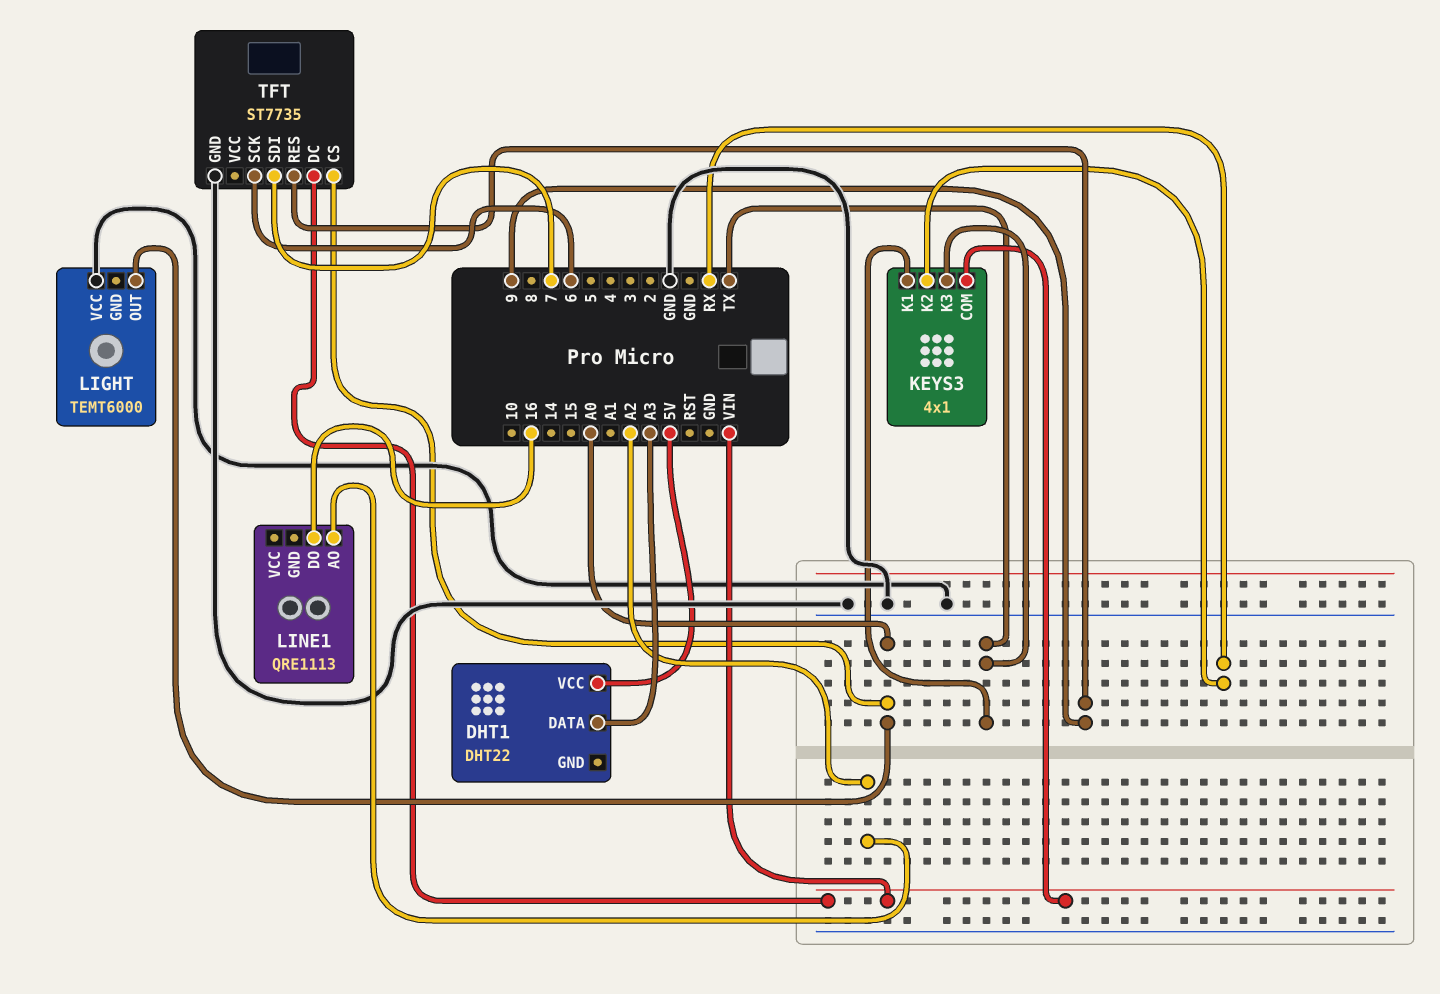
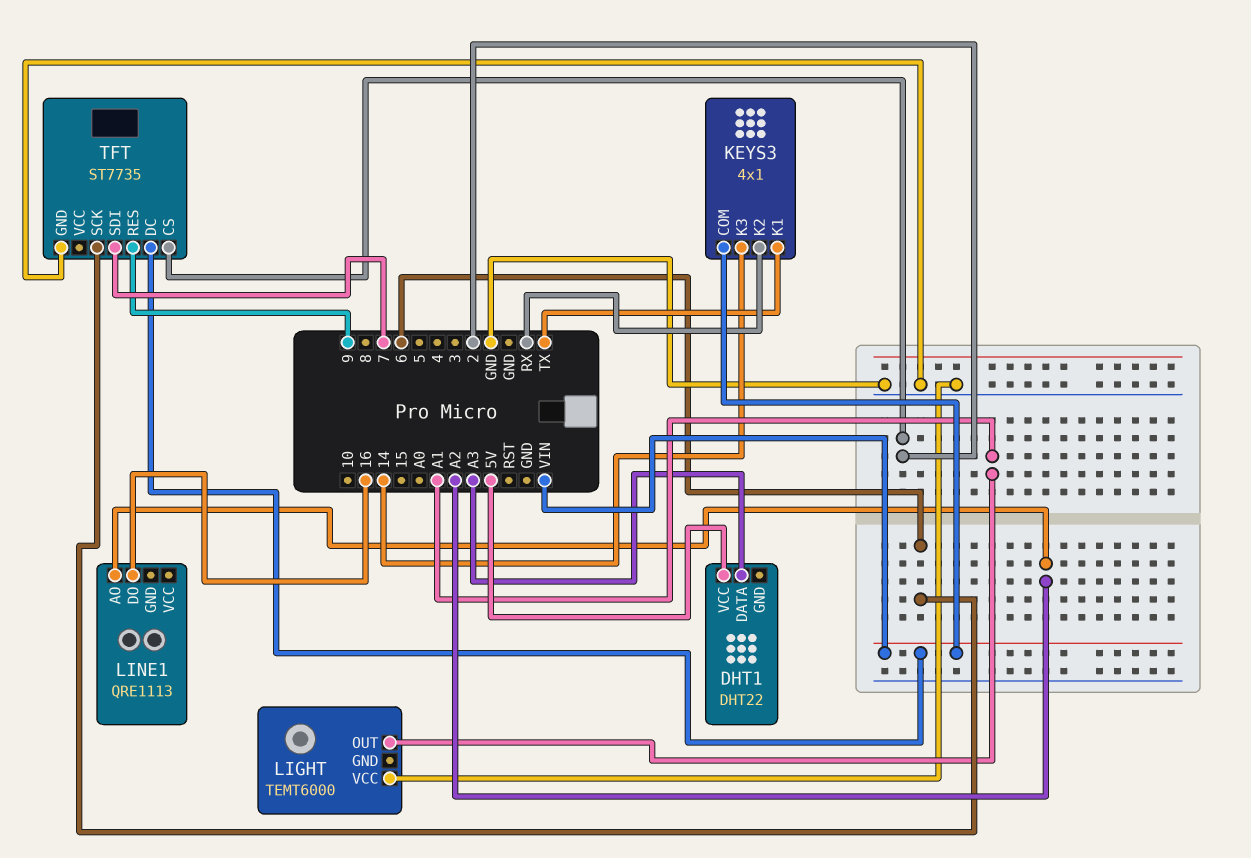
KEYS3 pin K3: TX -> 14
LIGHT pin OUT: A0 -> A1
TFT pin CS: A0 -> 2

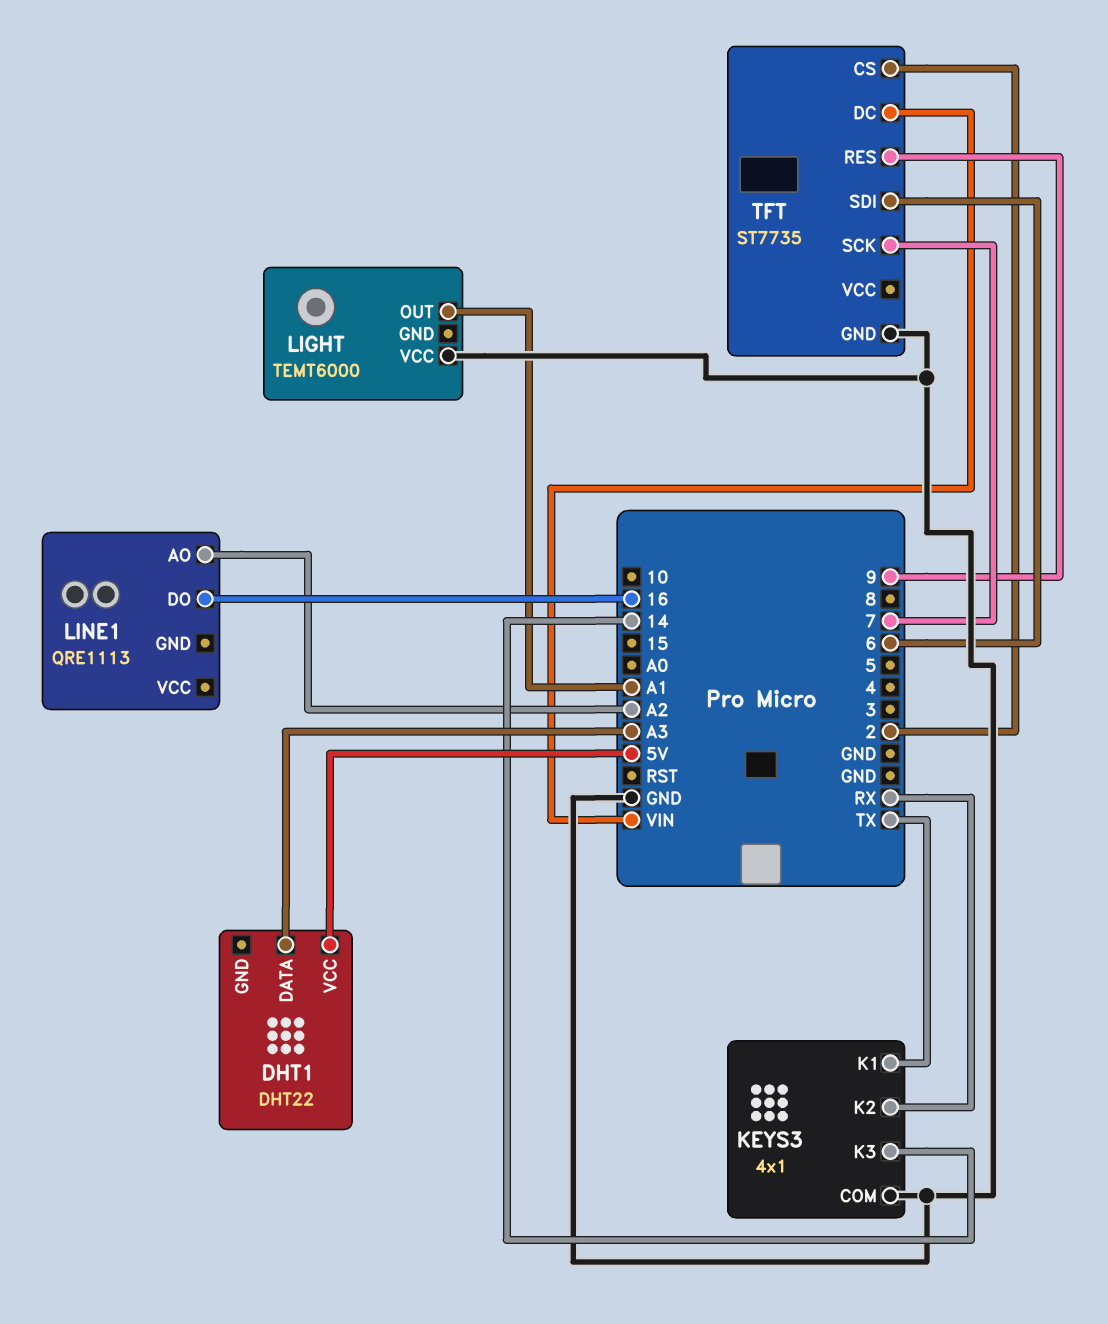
KEYS3 pin COM: VIN -> GND
TFT pin SCK: 6 -> 7
TFT pin SDI: 7 -> 6

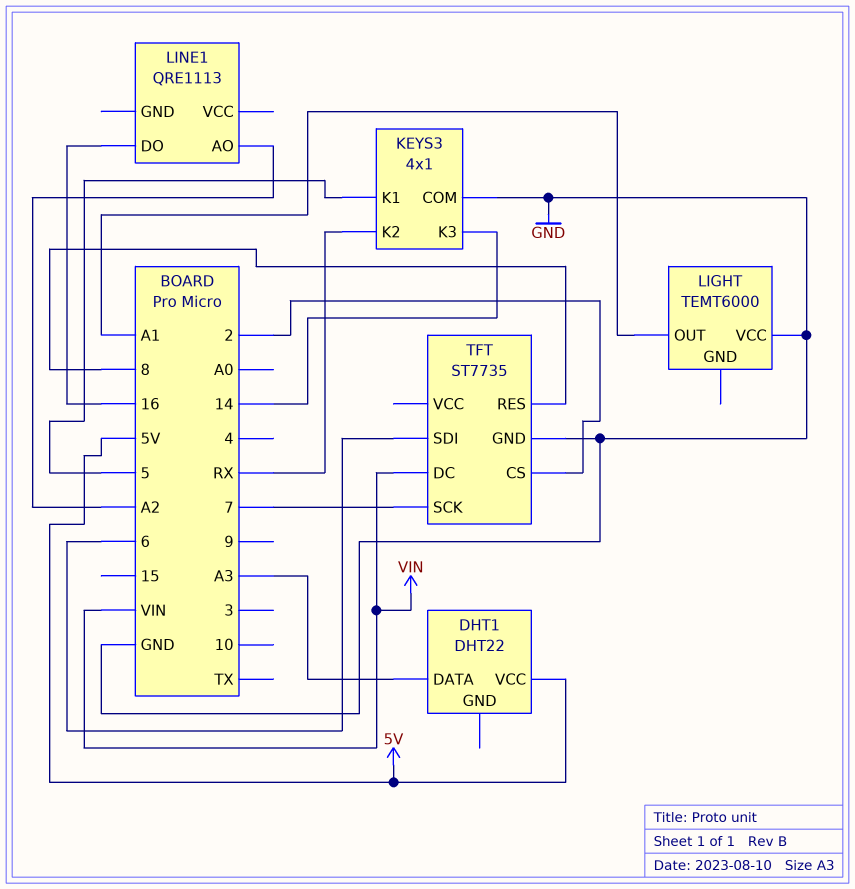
KEYS3 pin K1: TX -> 5
TFT pin RES: 9 -> 8

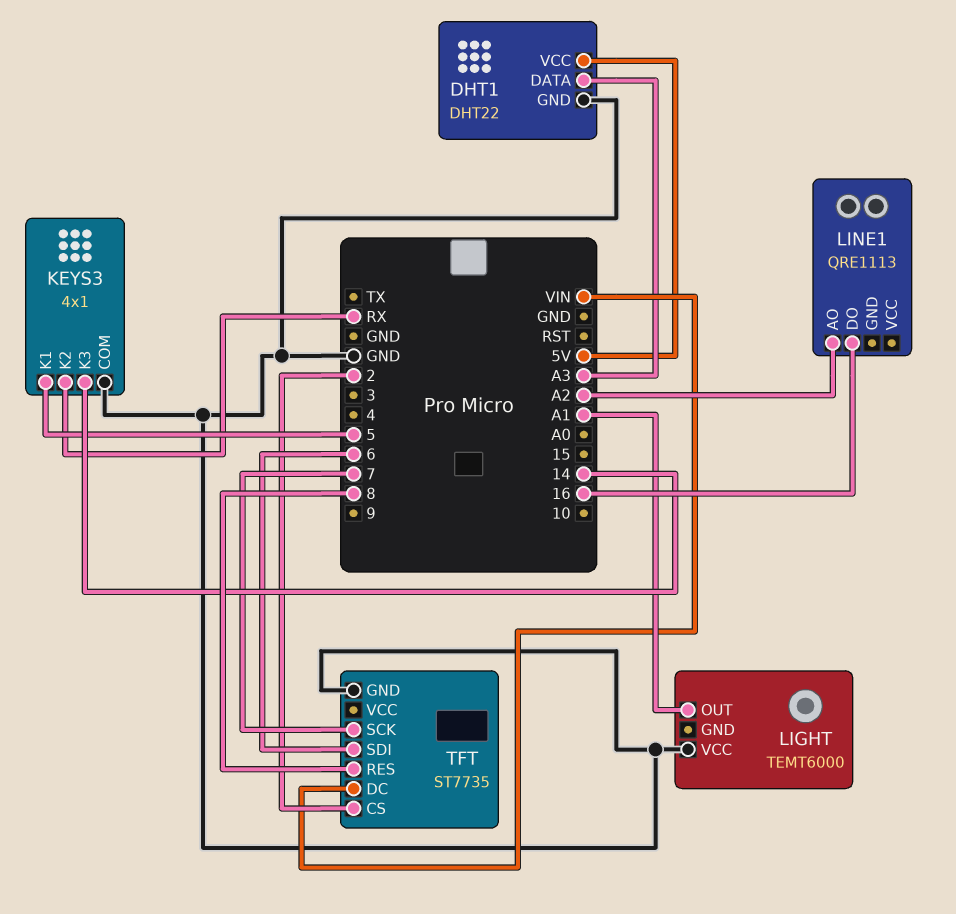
DHT1 pin GND: none -> GND

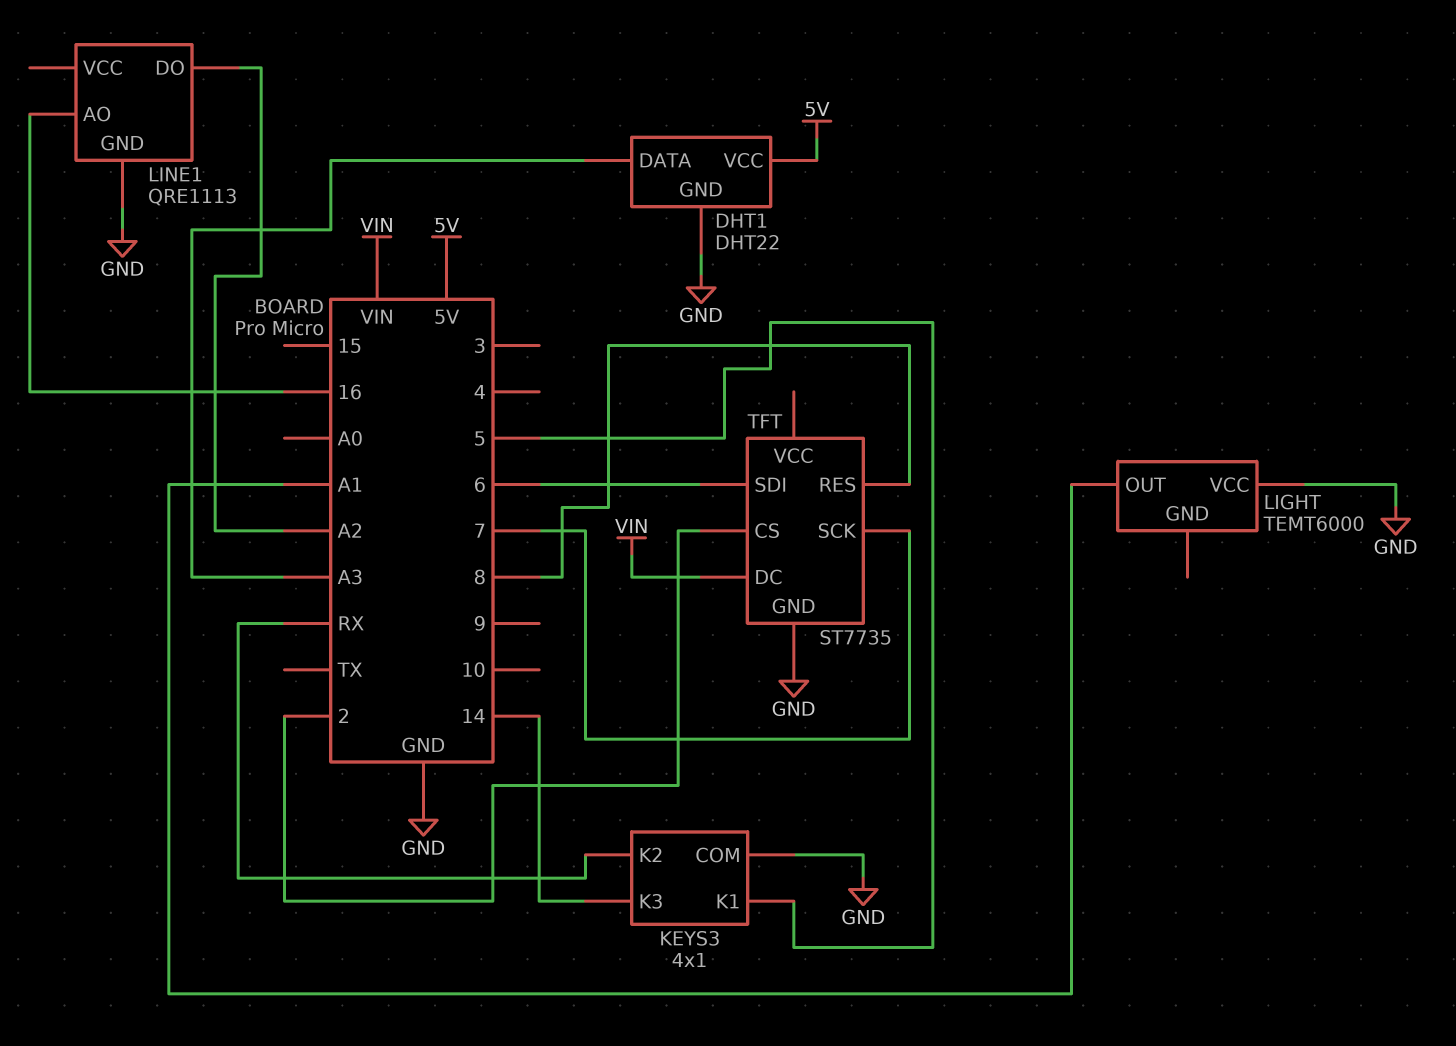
LINE1 pin AO: A2 -> 16
LINE1 pin DO: 16 -> A2
LINE1 pin GND: none -> GND

